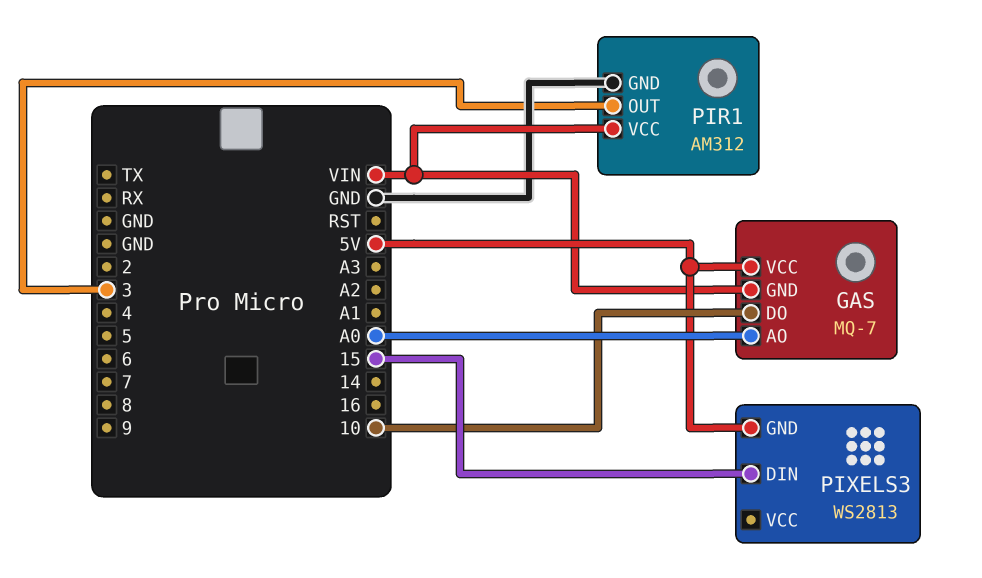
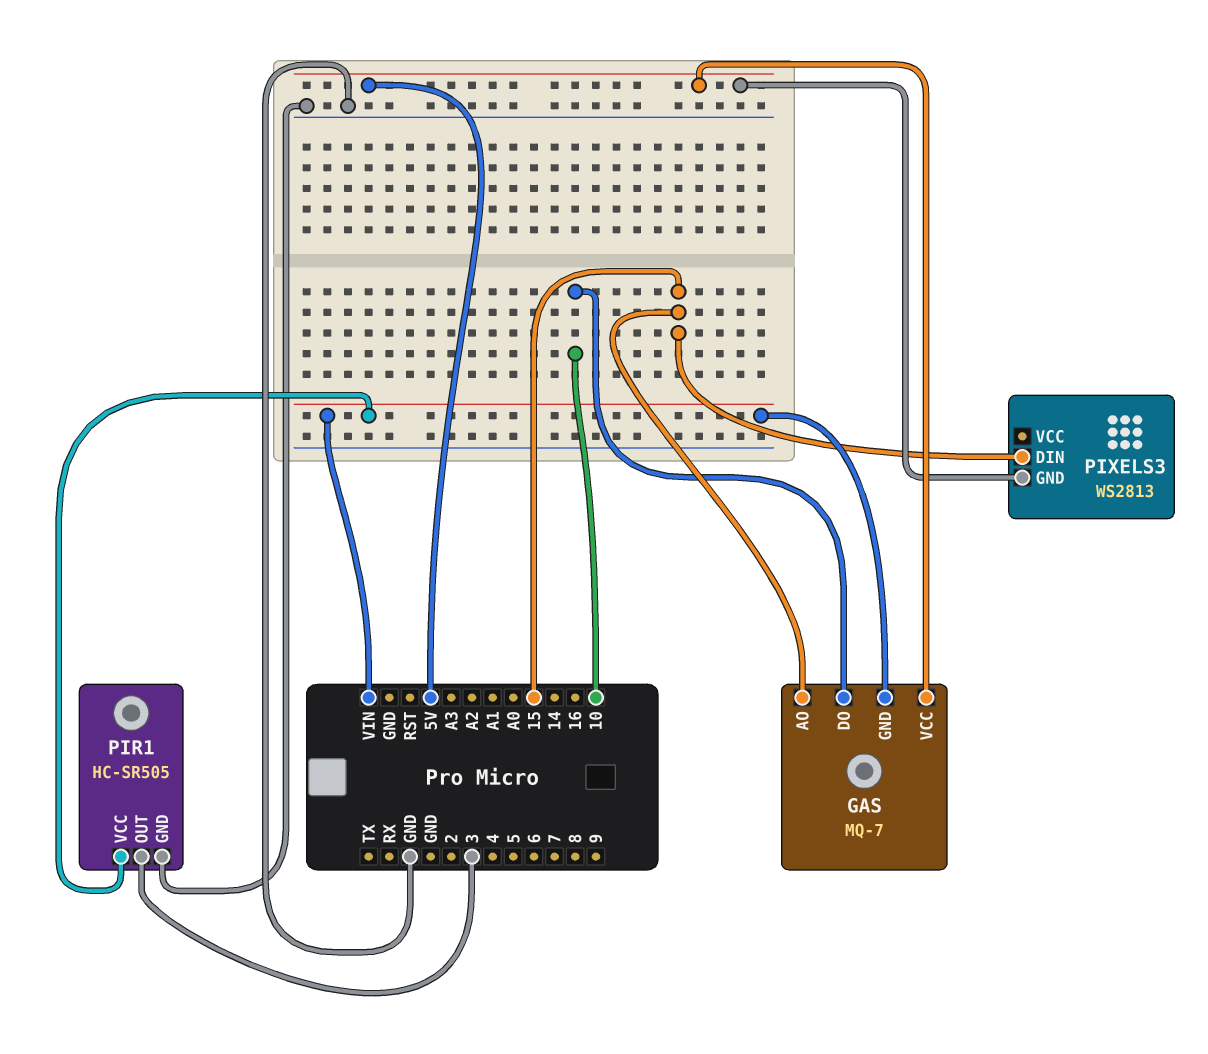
GAS pin AO: A0 -> 15
PIR1: AM312 -> HC-SR505

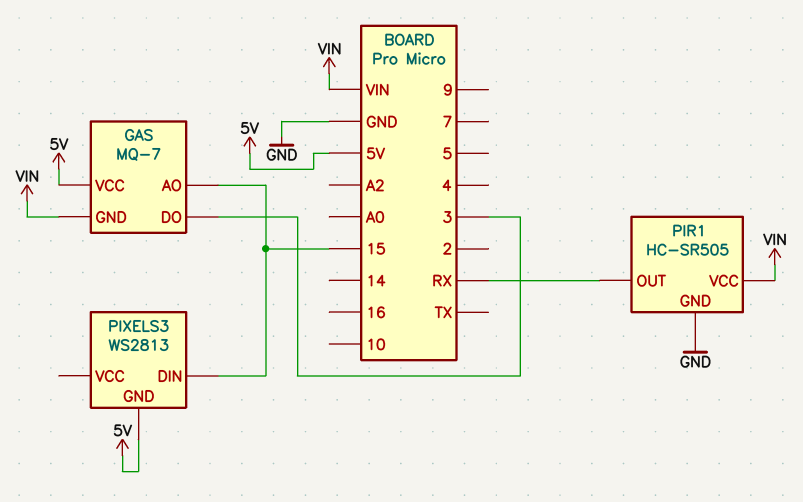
GAS pin DO: 10 -> 3
PIR1 pin OUT: 3 -> RX

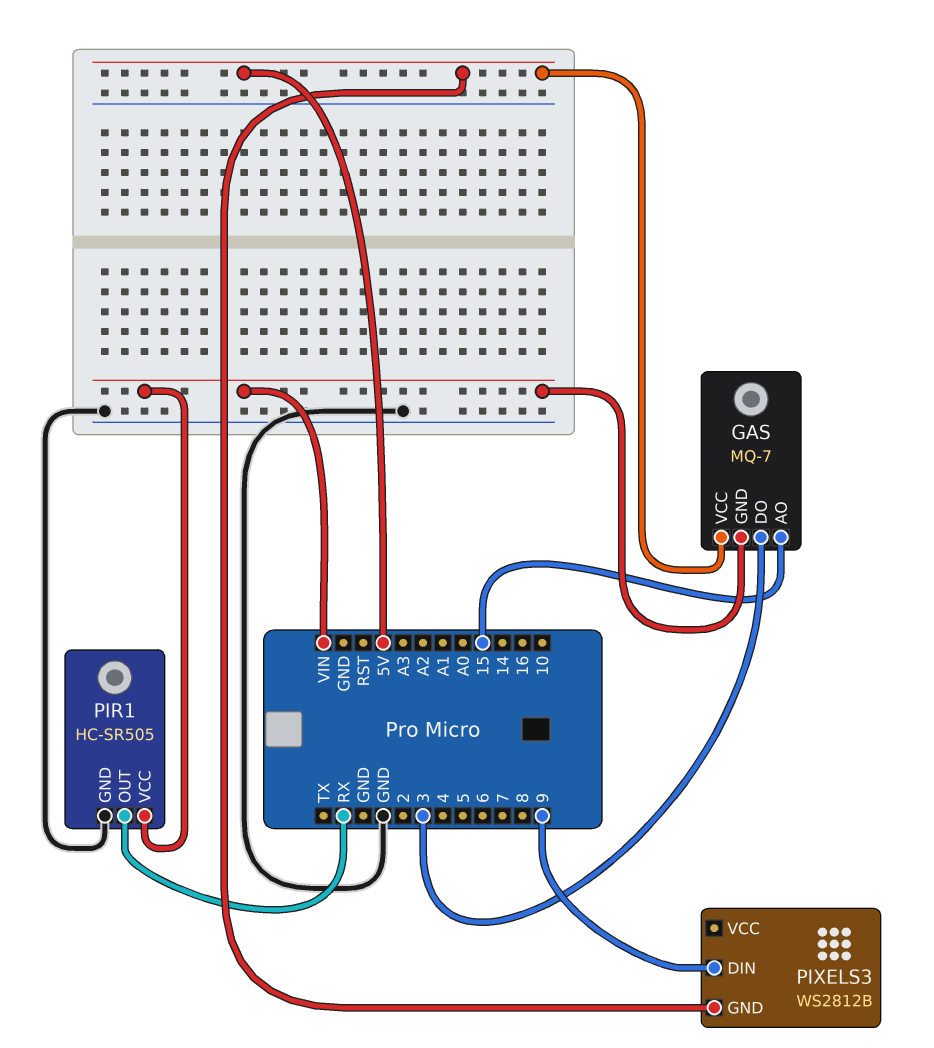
PIXELS3: WS2813 -> WS2812B
PIXELS3 pin DIN: 15 -> 9

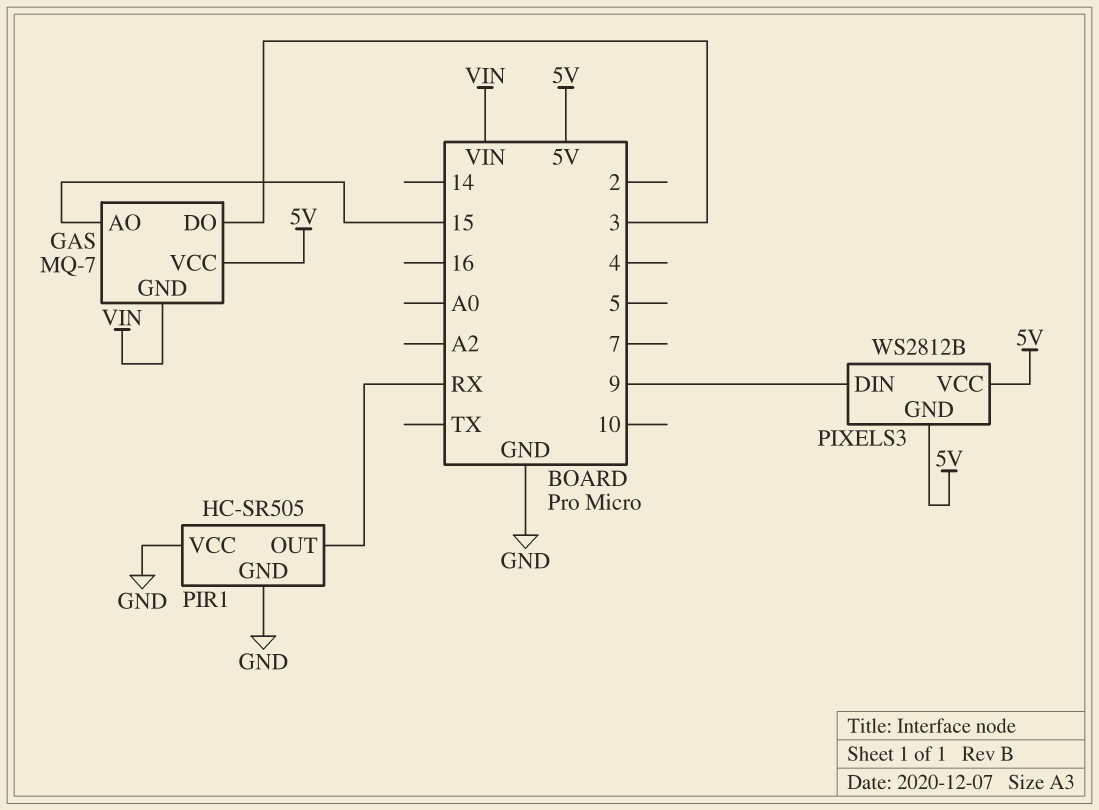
PIR1 pin VCC: VIN -> GND
PIXELS3 pin VCC: none -> 5V

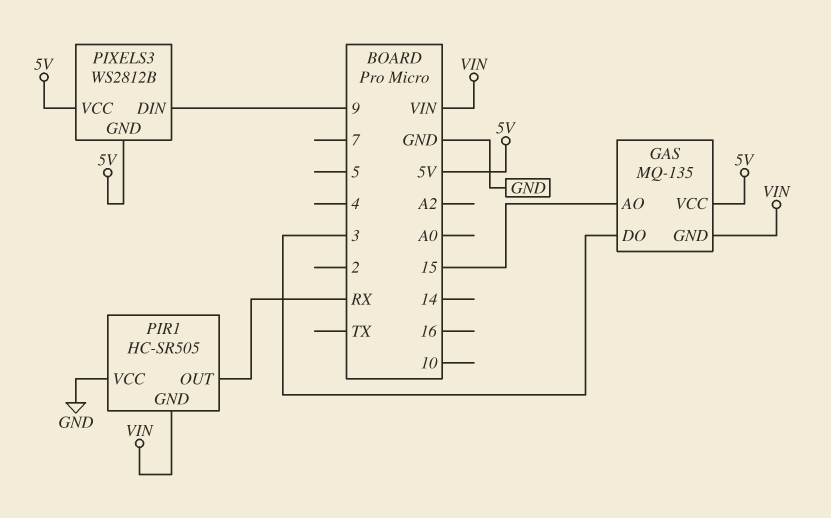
GAS: MQ-7 -> MQ-135
PIR1 pin GND: GND -> VIN

